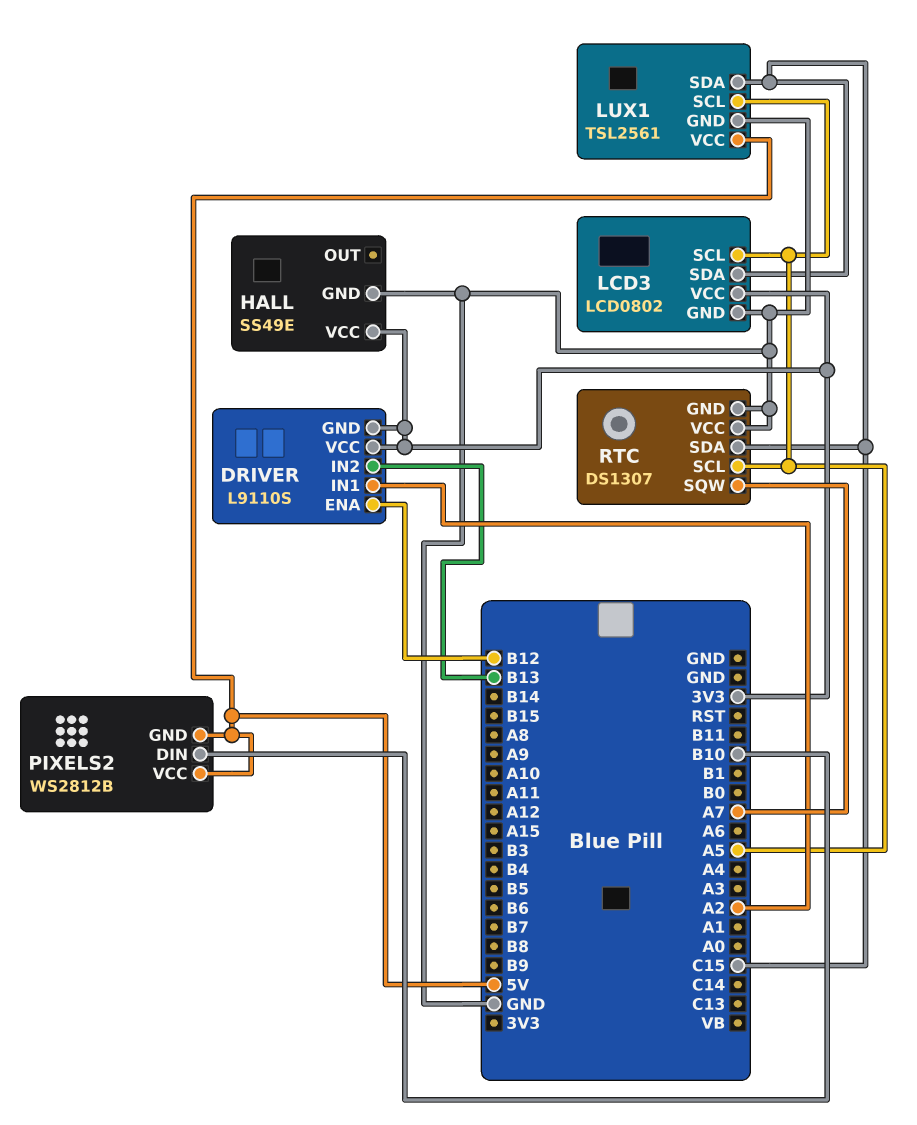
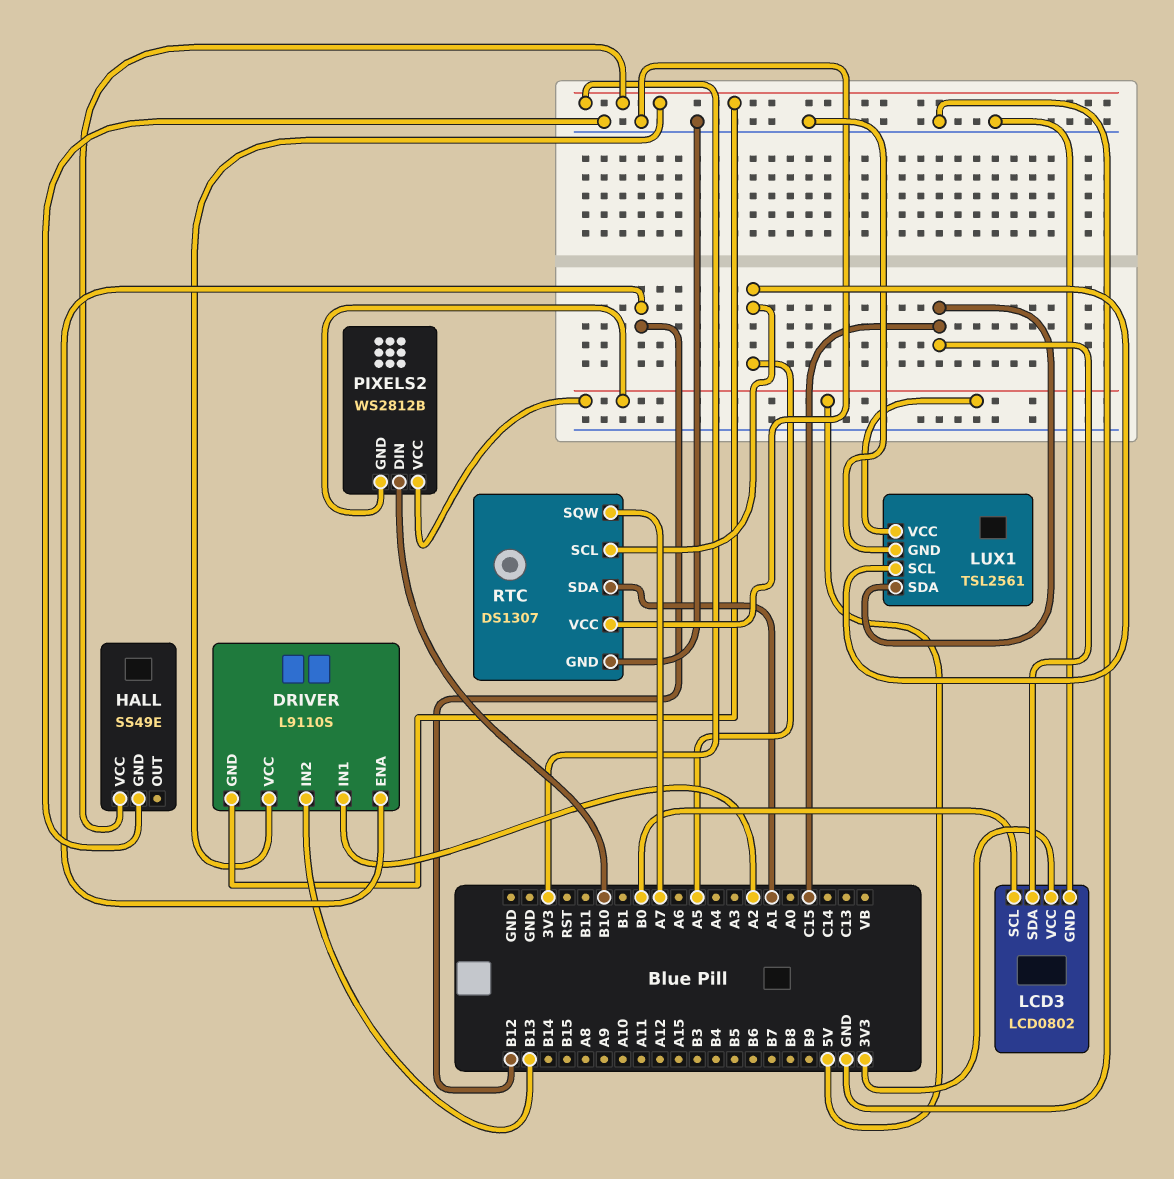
LCD3 pin SCL: A5 -> B0
RTC pin SDA: C15 -> A1

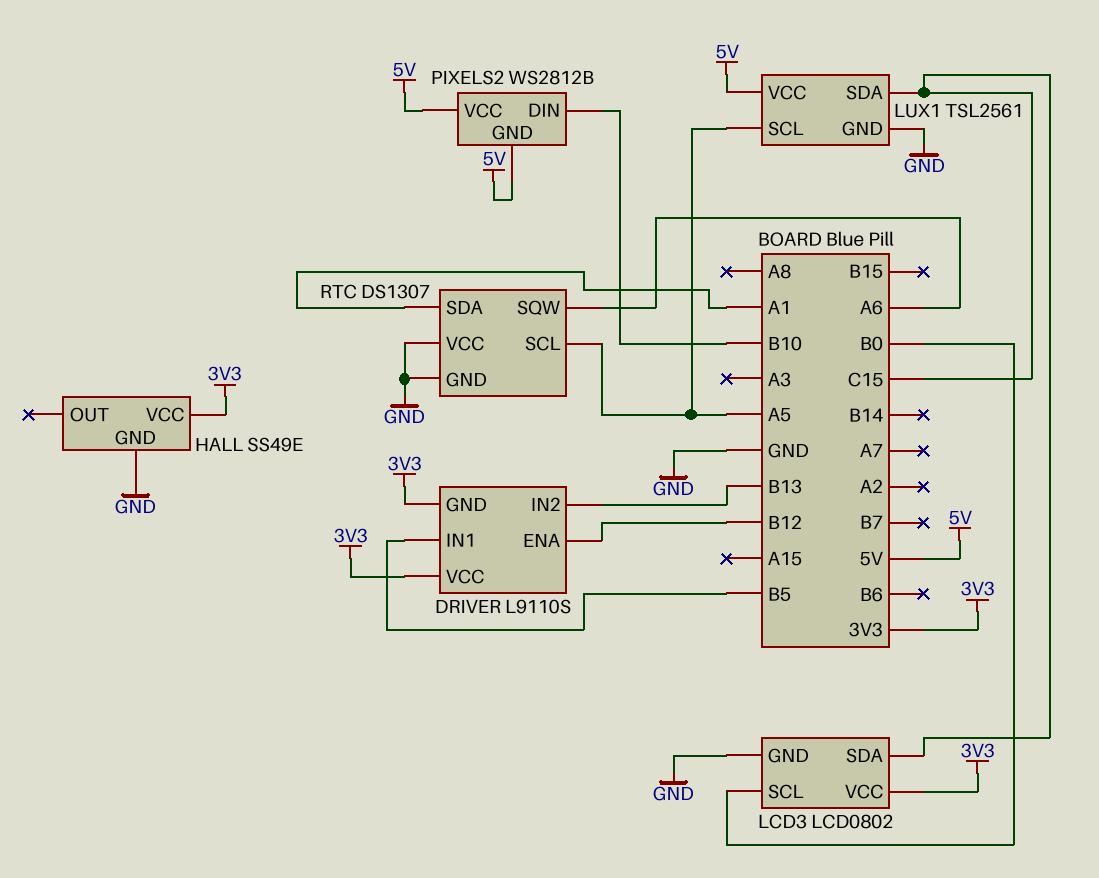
DRIVER pin IN1: A2 -> B5
RTC pin SQW: A7 -> A6

